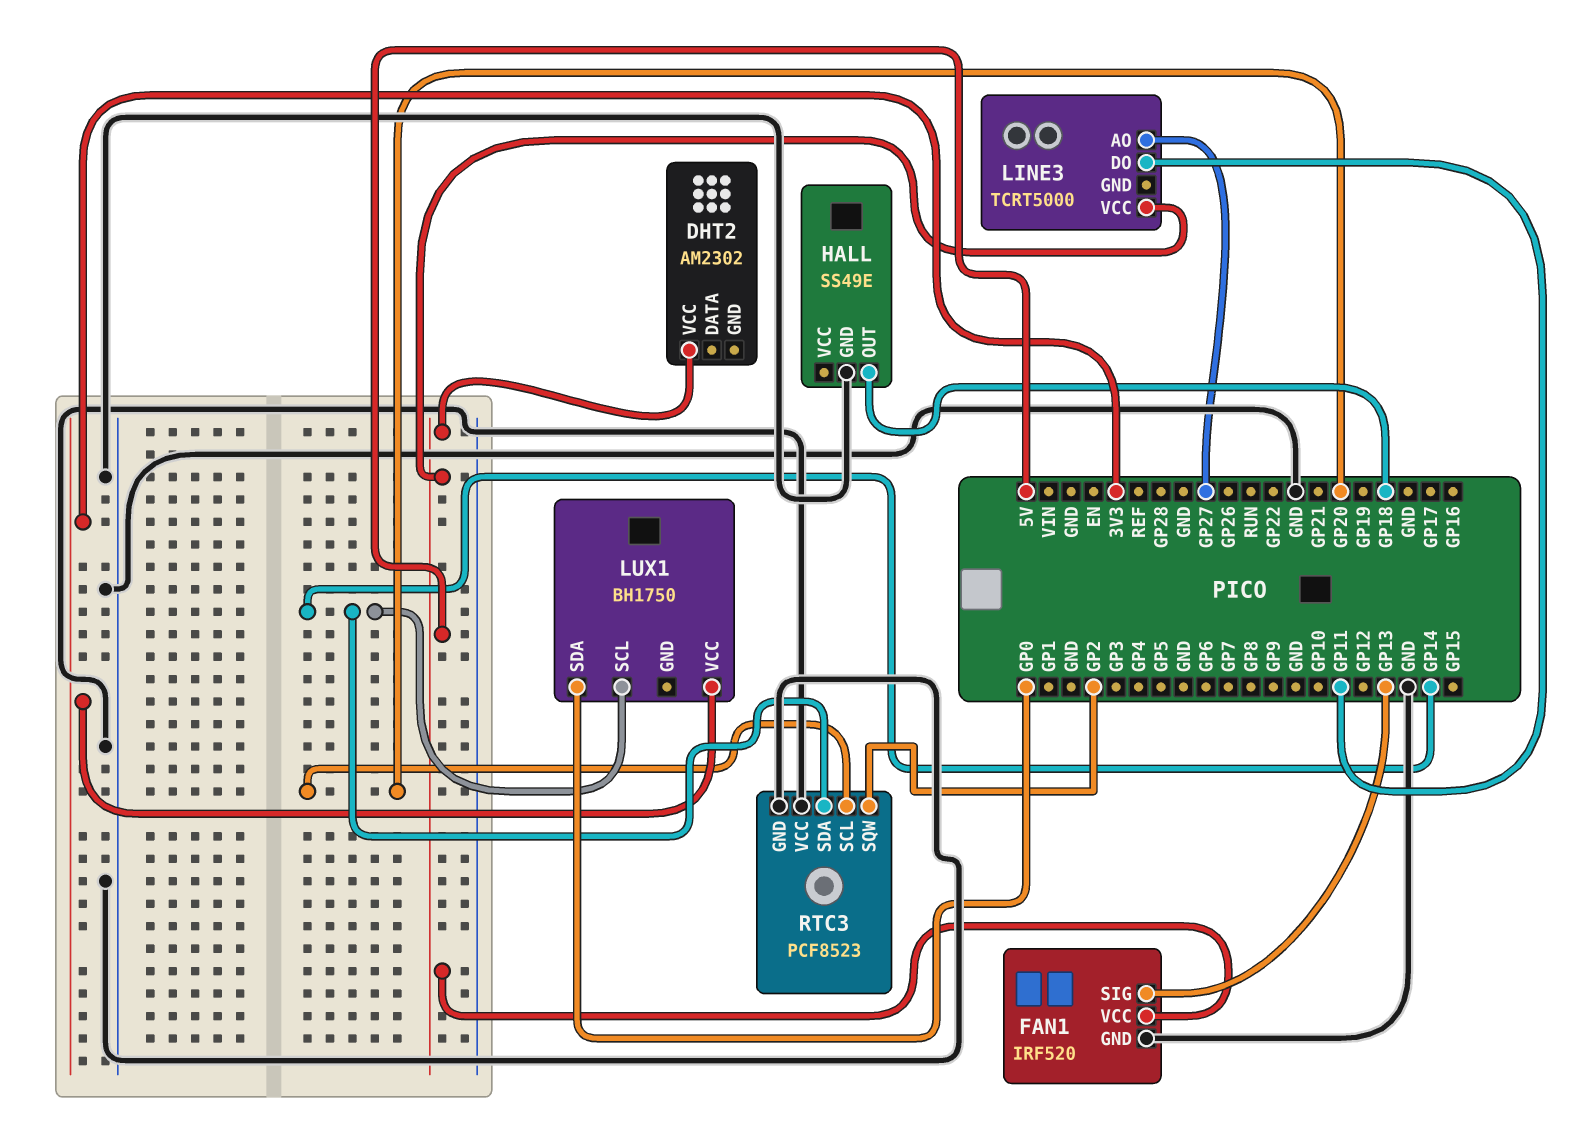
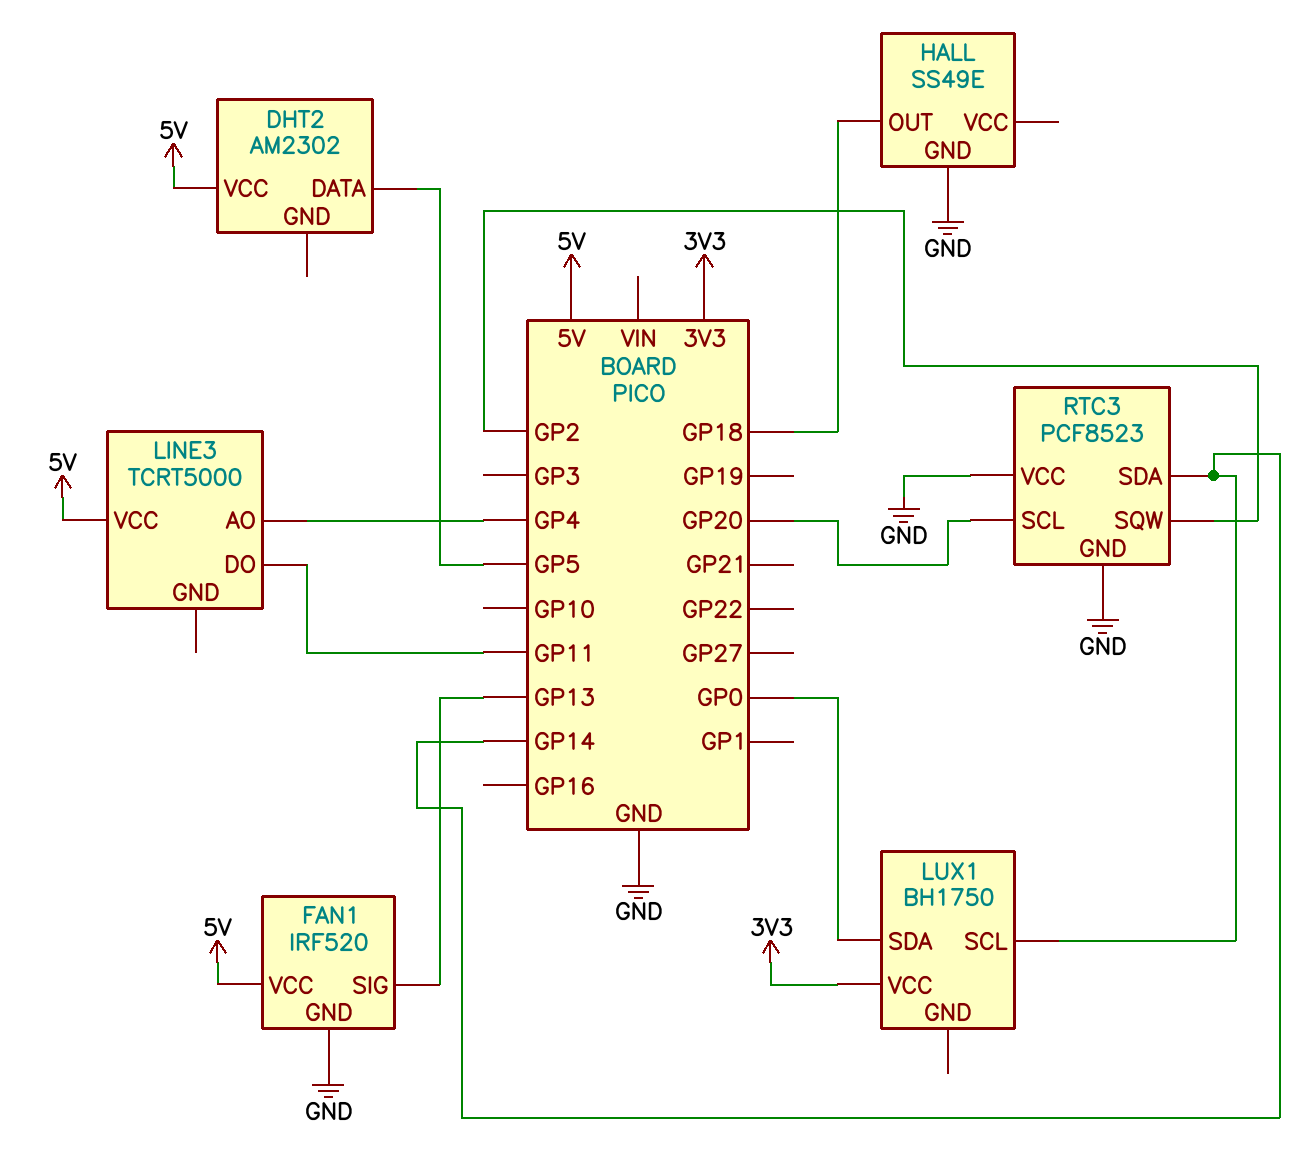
DHT2 pin DATA: none -> GP5
LINE3 pin AO: GP27 -> GP4

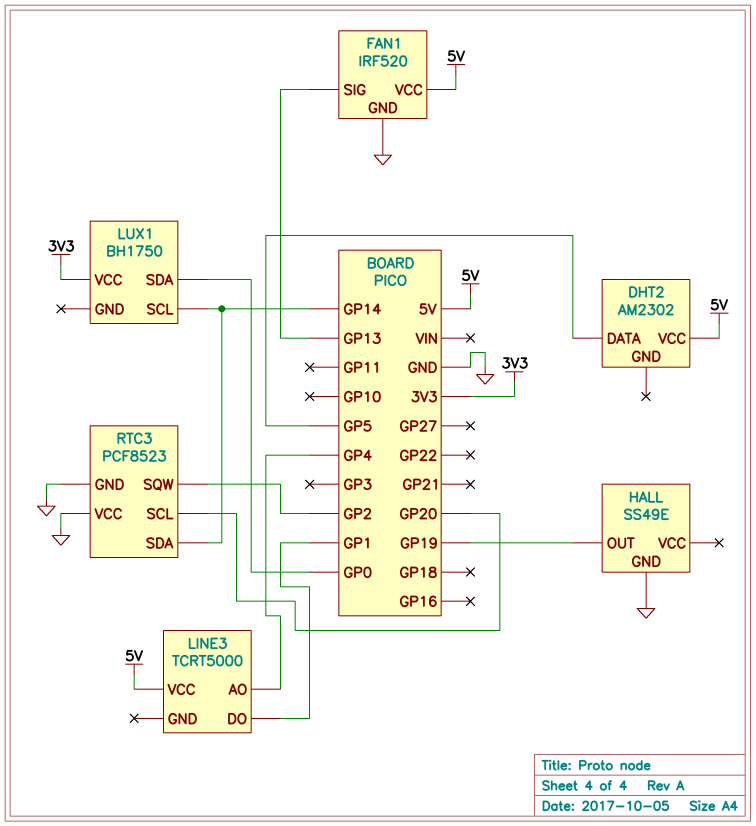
HALL pin OUT: GP18 -> GP19
LINE3 pin DO: GP11 -> GP1

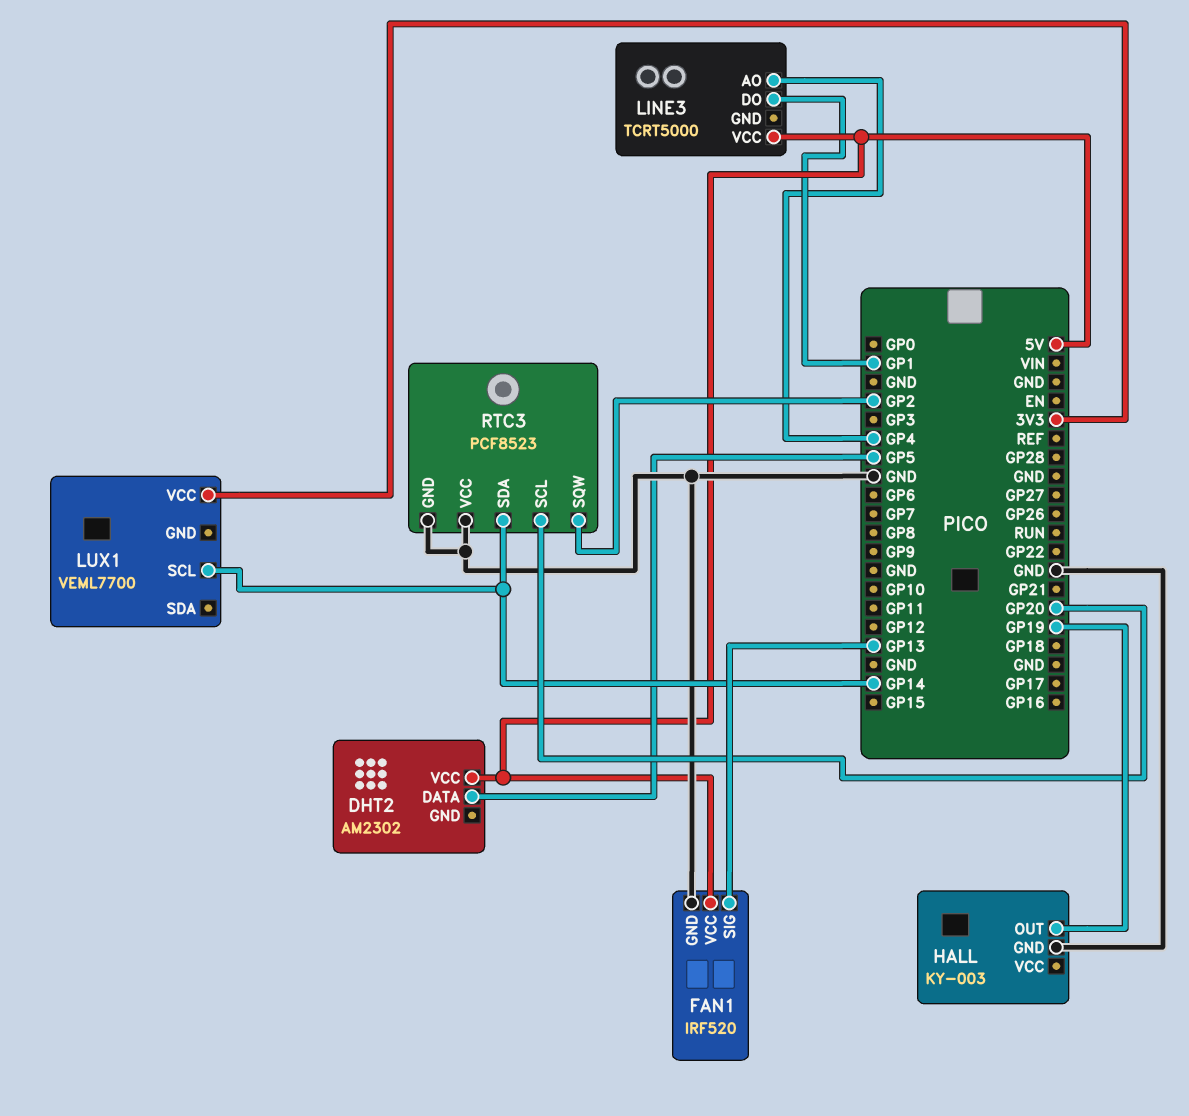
HALL: SS49E -> KY-003
LUX1: BH1750 -> VEML7700
LUX1 pin SDA: GP0 -> none

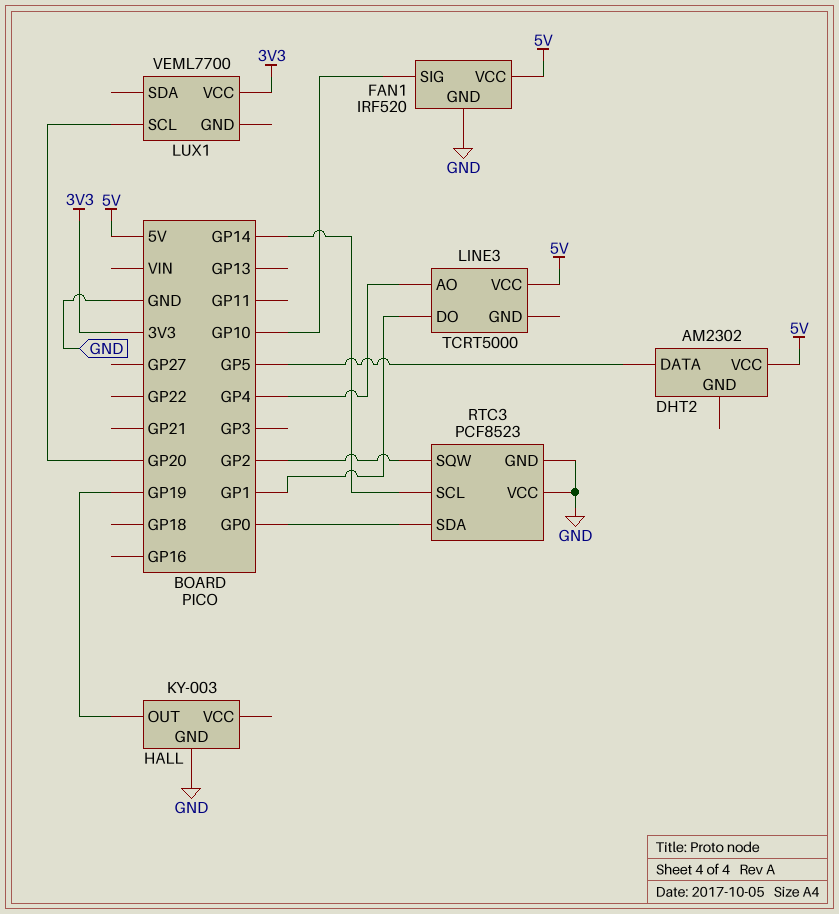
FAN1 pin SIG: GP13 -> GP10
LUX1 pin SCL: GP14 -> GP20
RTC3 pin SCL: GP20 -> GP14
RTC3 pin SDA: GP14 -> GP0

